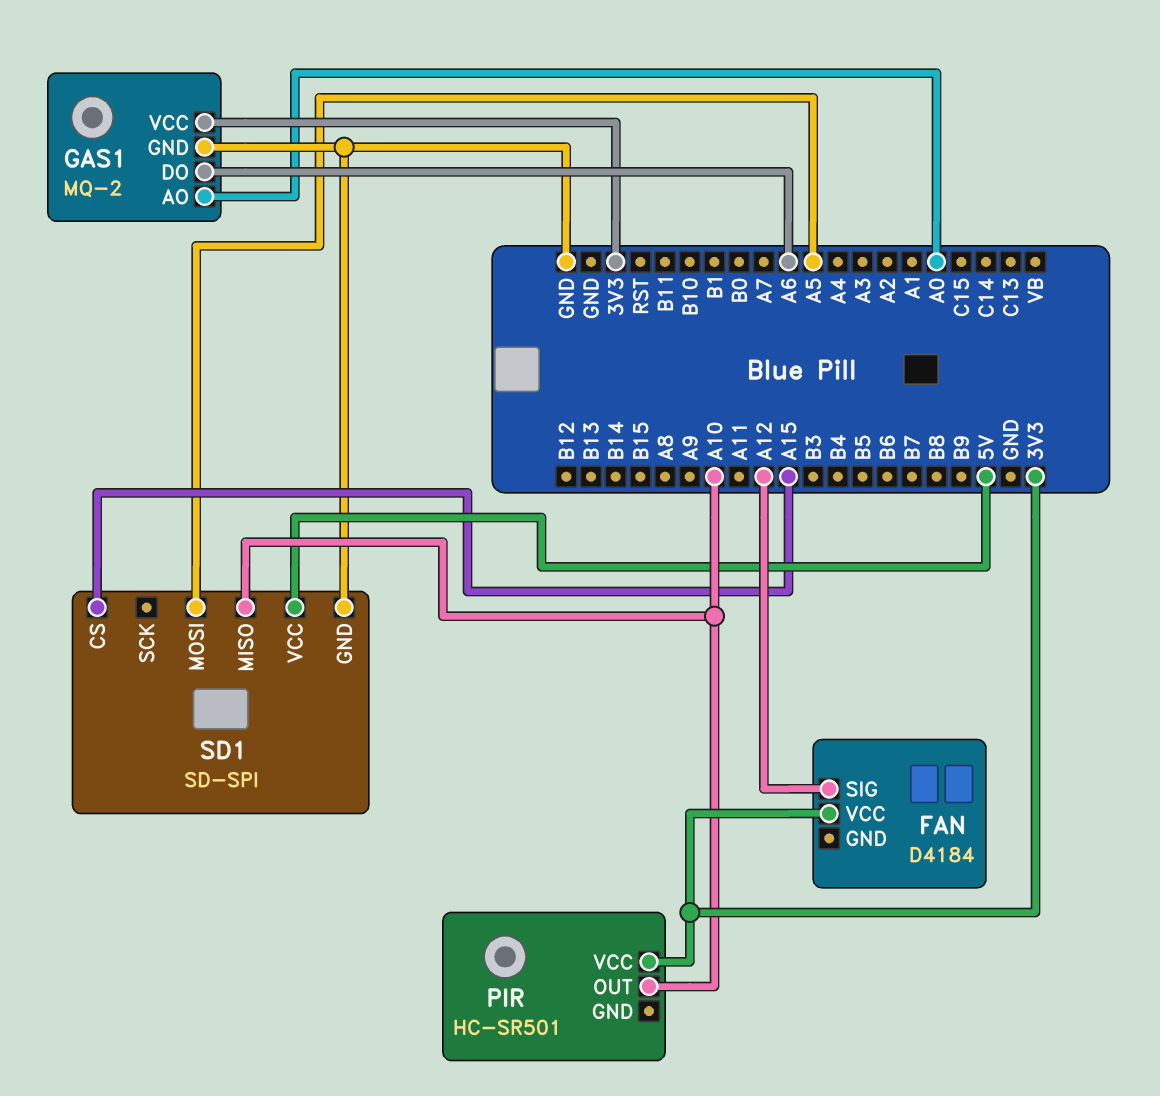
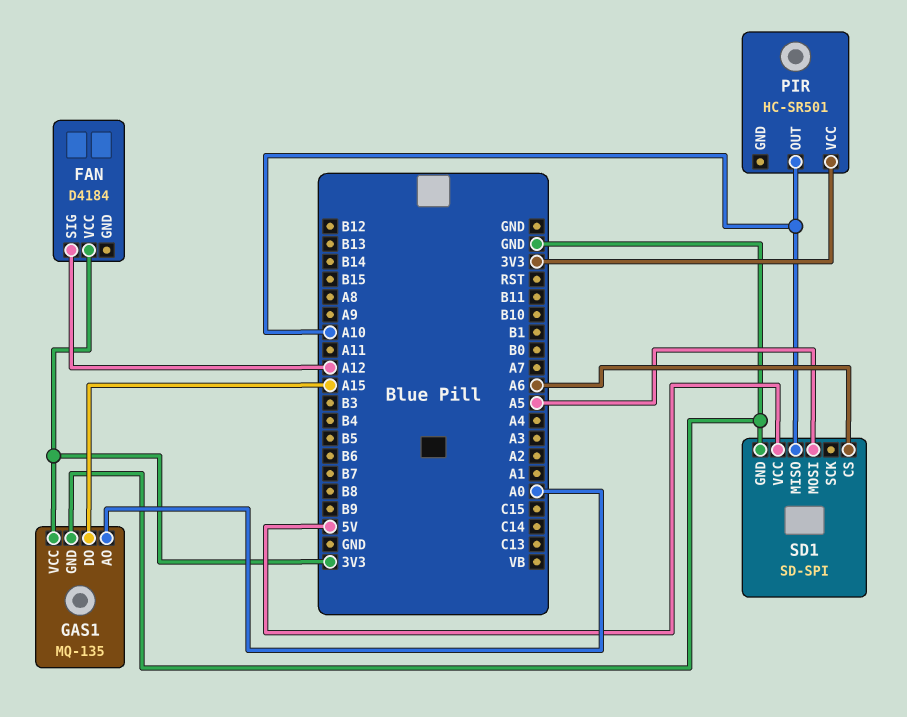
GAS1: MQ-2 -> MQ-135
GAS1 pin DO: A6 -> A15
SD1 pin CS: A15 -> A6

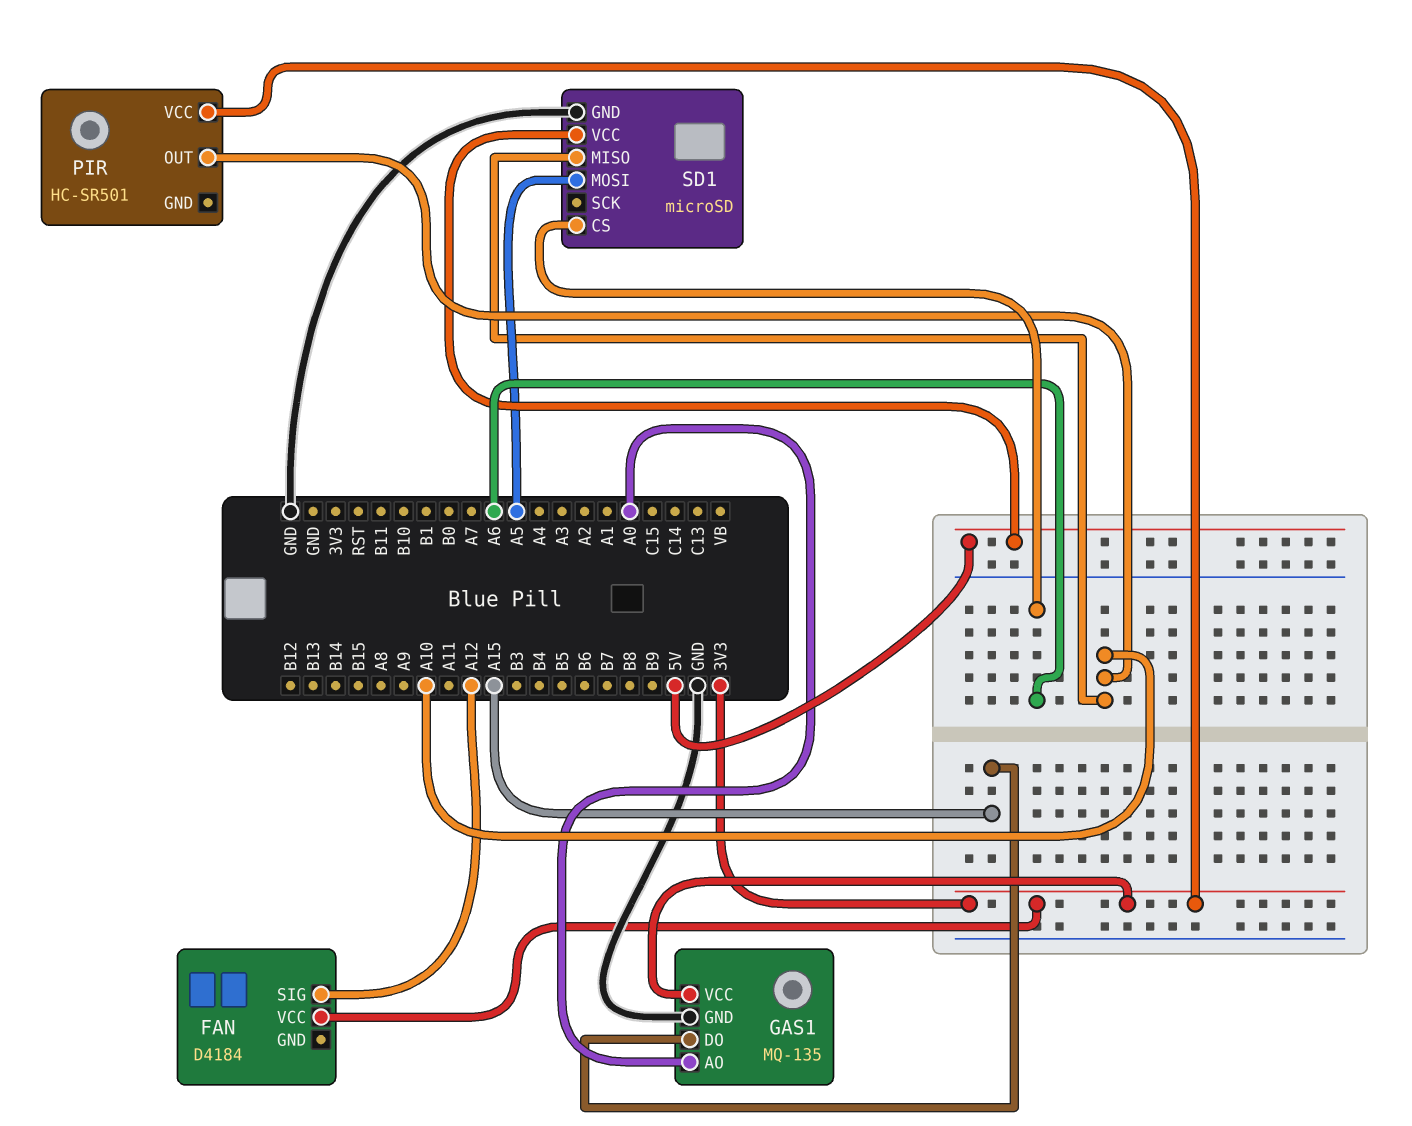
SD1: SD-SPI -> microSD

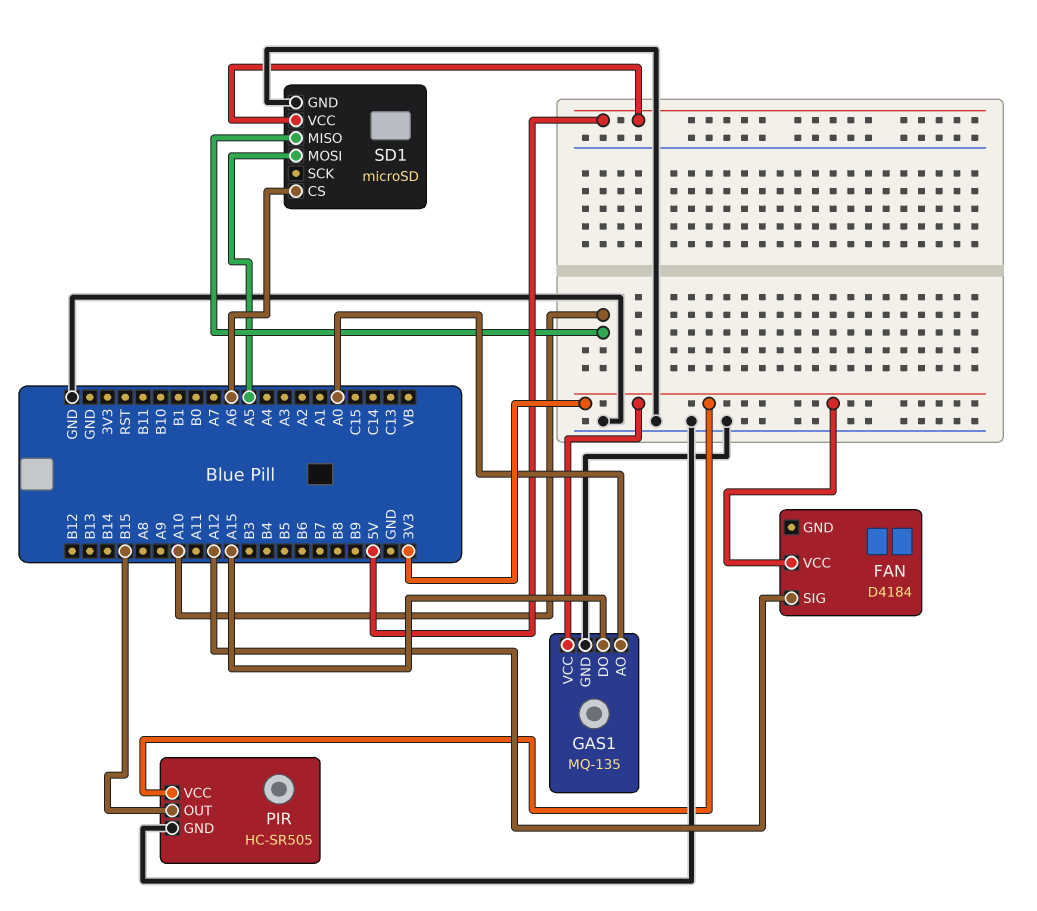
PIR: HC-SR501 -> HC-SR505
PIR pin GND: none -> GND
PIR pin OUT: A10 -> B15

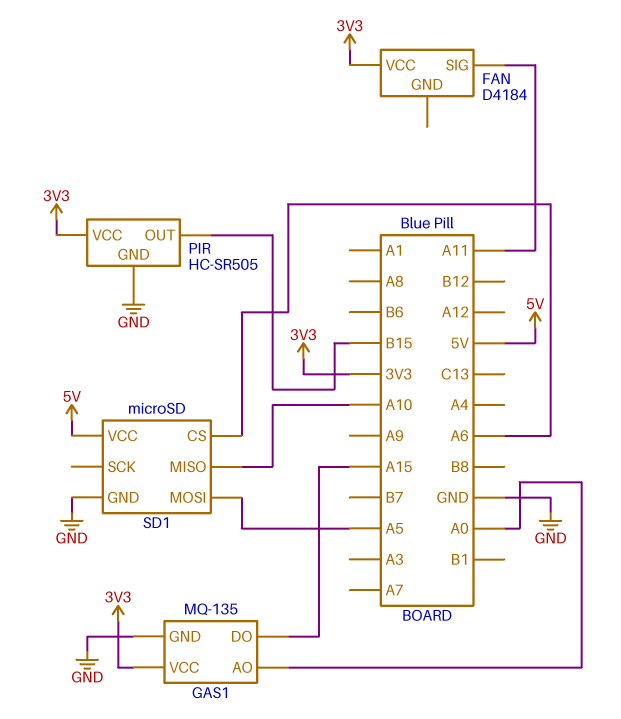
FAN pin SIG: A12 -> A11

